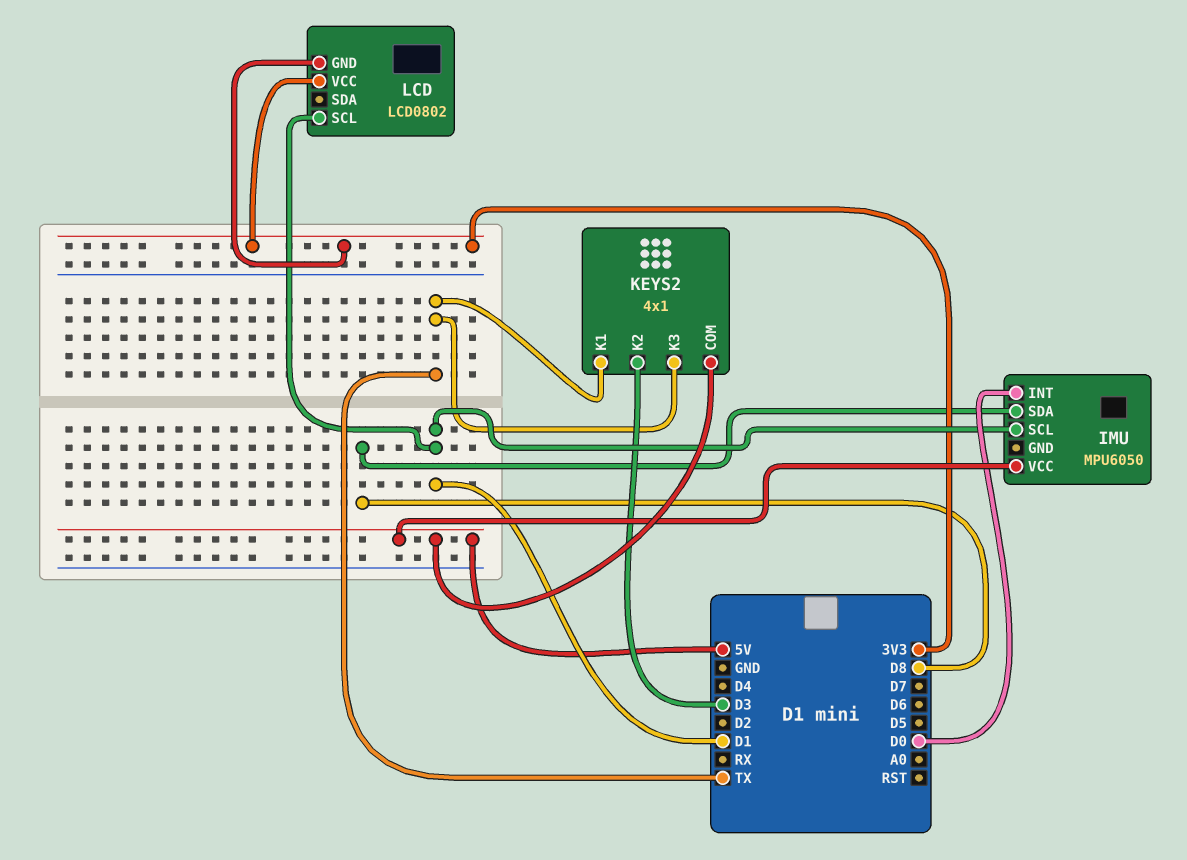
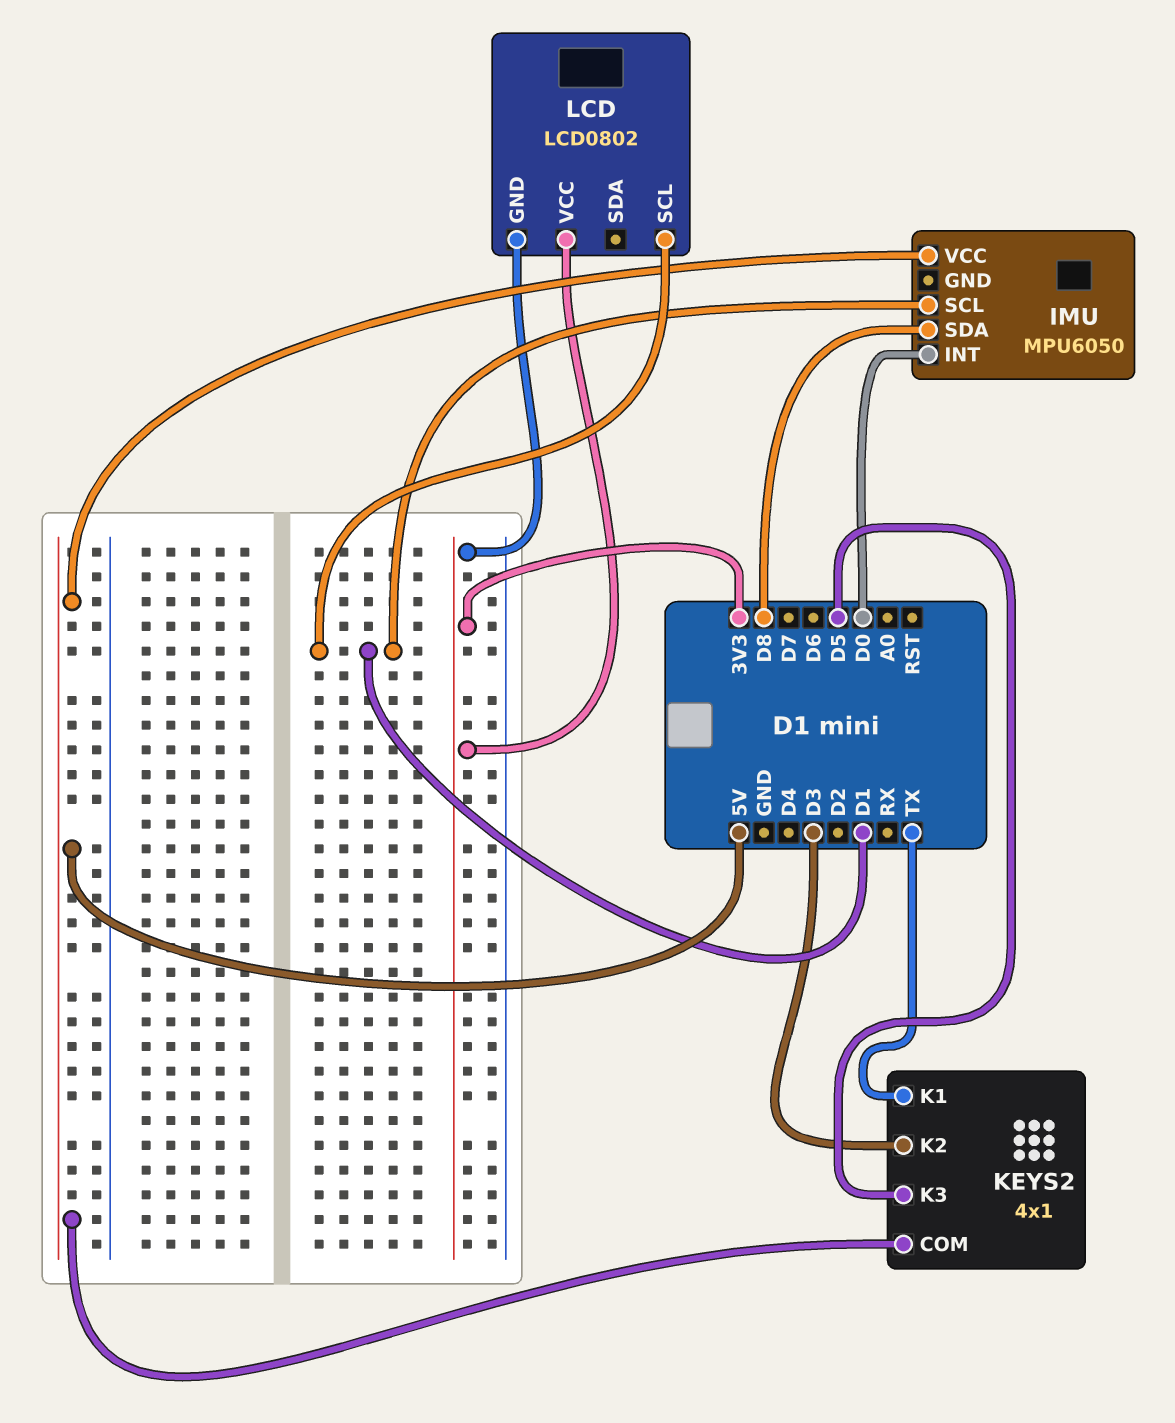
KEYS2 pin K3: TX -> D5

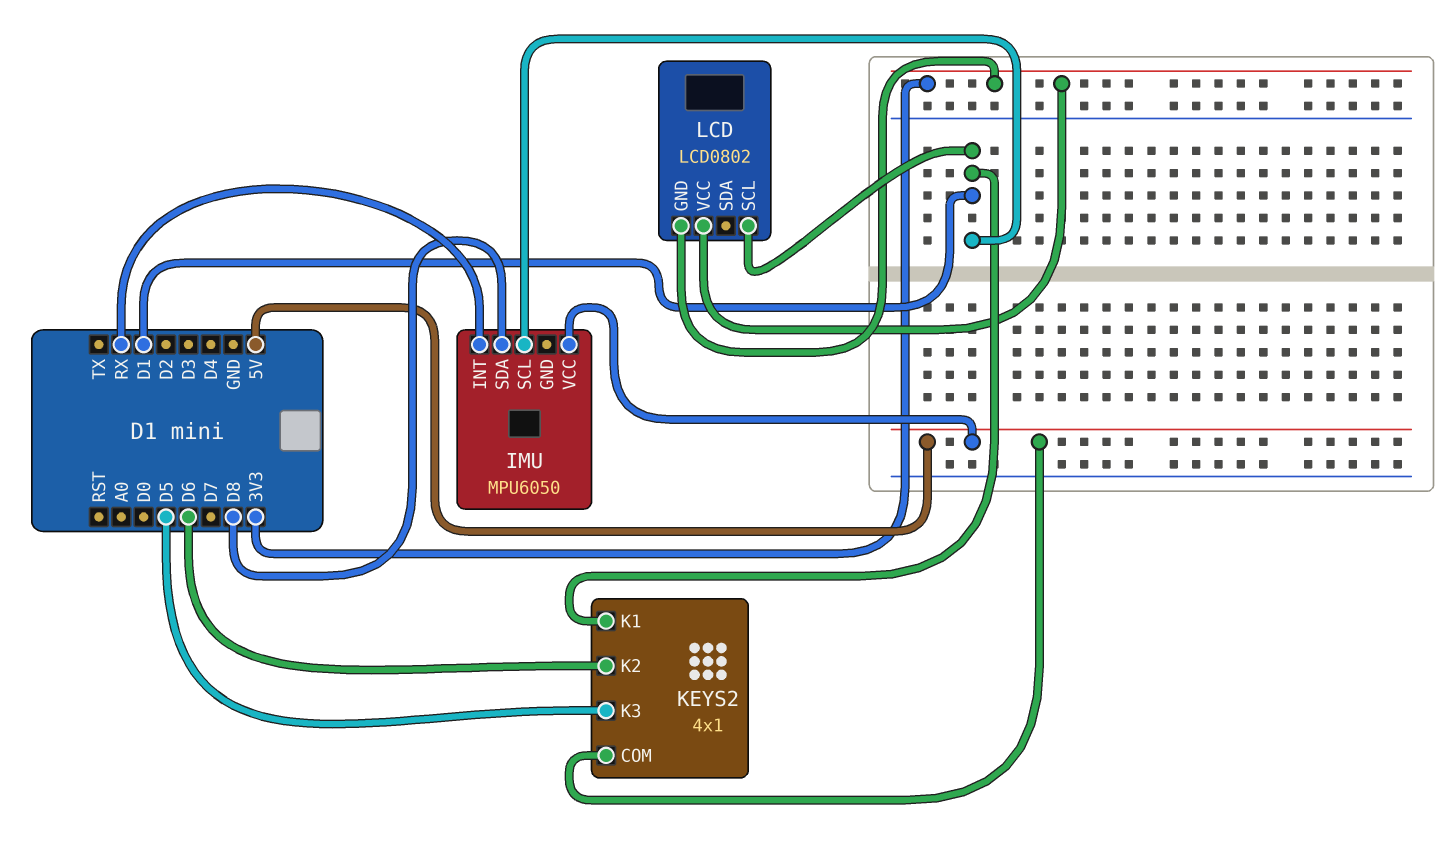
IMU pin INT: D0 -> RX
KEYS2 pin K1: TX -> D1
KEYS2 pin K2: D3 -> D6

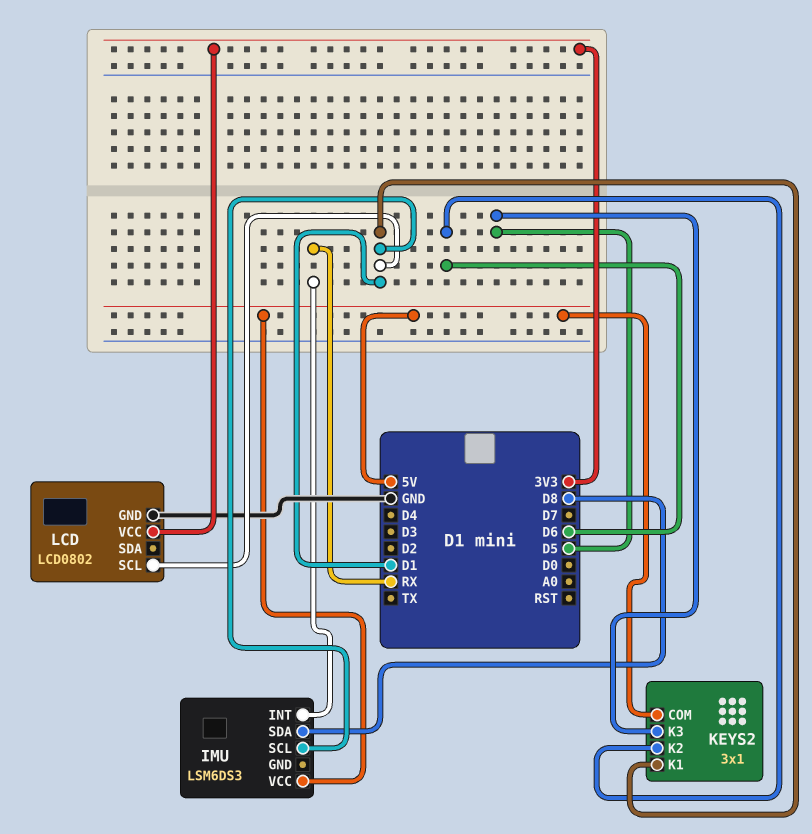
IMU: MPU6050 -> LSM6DS3
KEYS2: 4x1 -> 3x1
LCD pin GND: 3V3 -> GND

